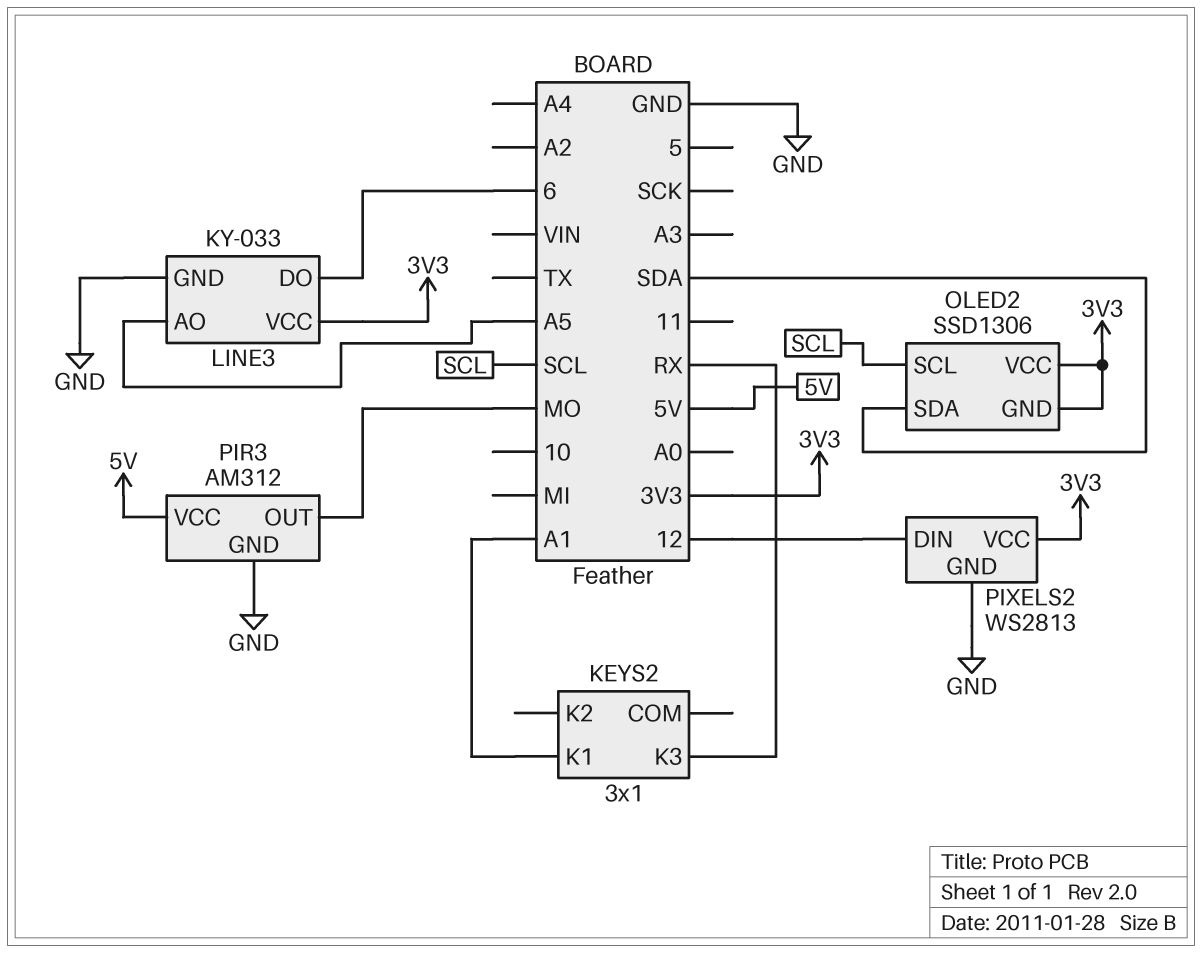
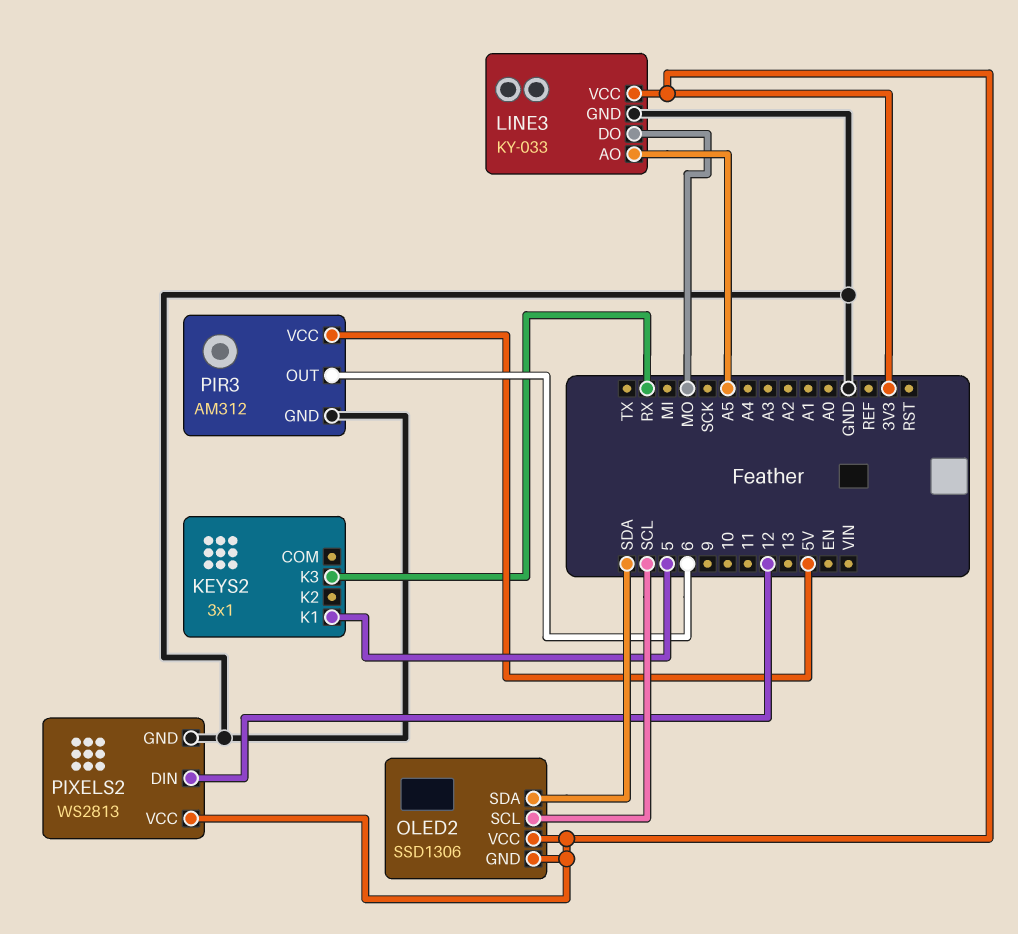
KEYS2 pin K1: A1 -> 5
LINE3 pin DO: 6 -> MO
PIR3 pin OUT: MO -> 6

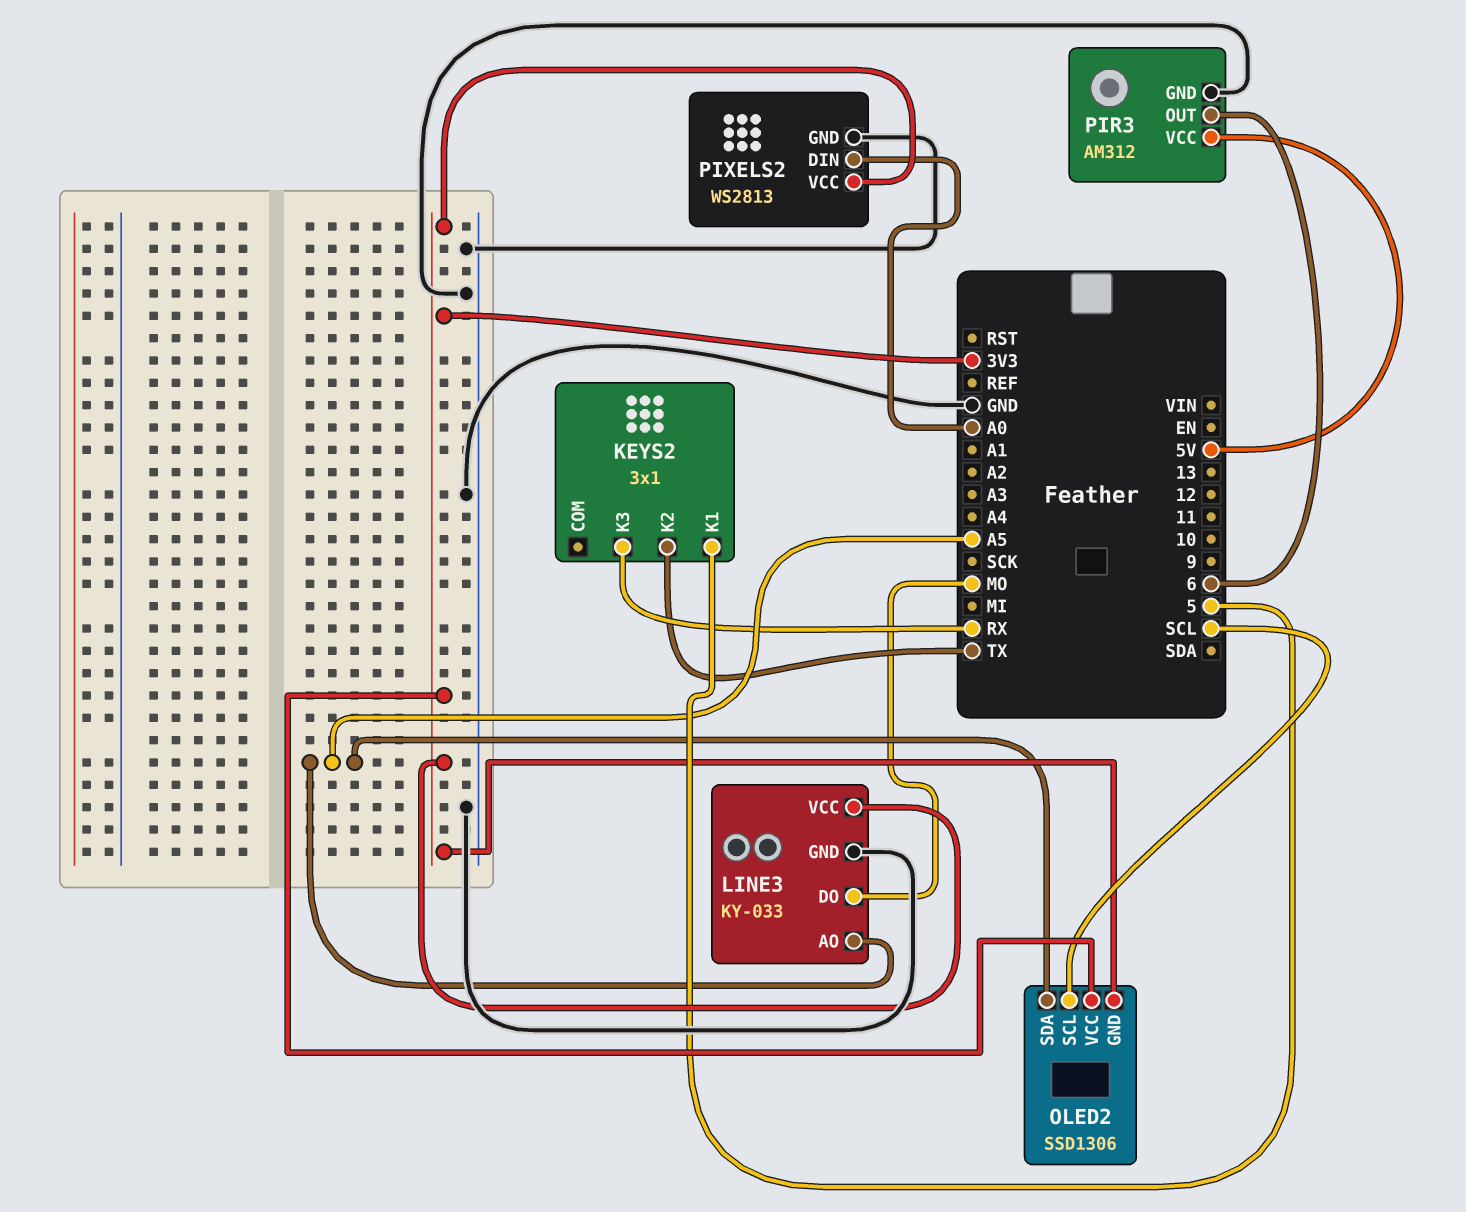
KEYS2 pin K2: none -> TX
OLED2 pin SDA: SDA -> A5
PIXELS2 pin DIN: 12 -> A0

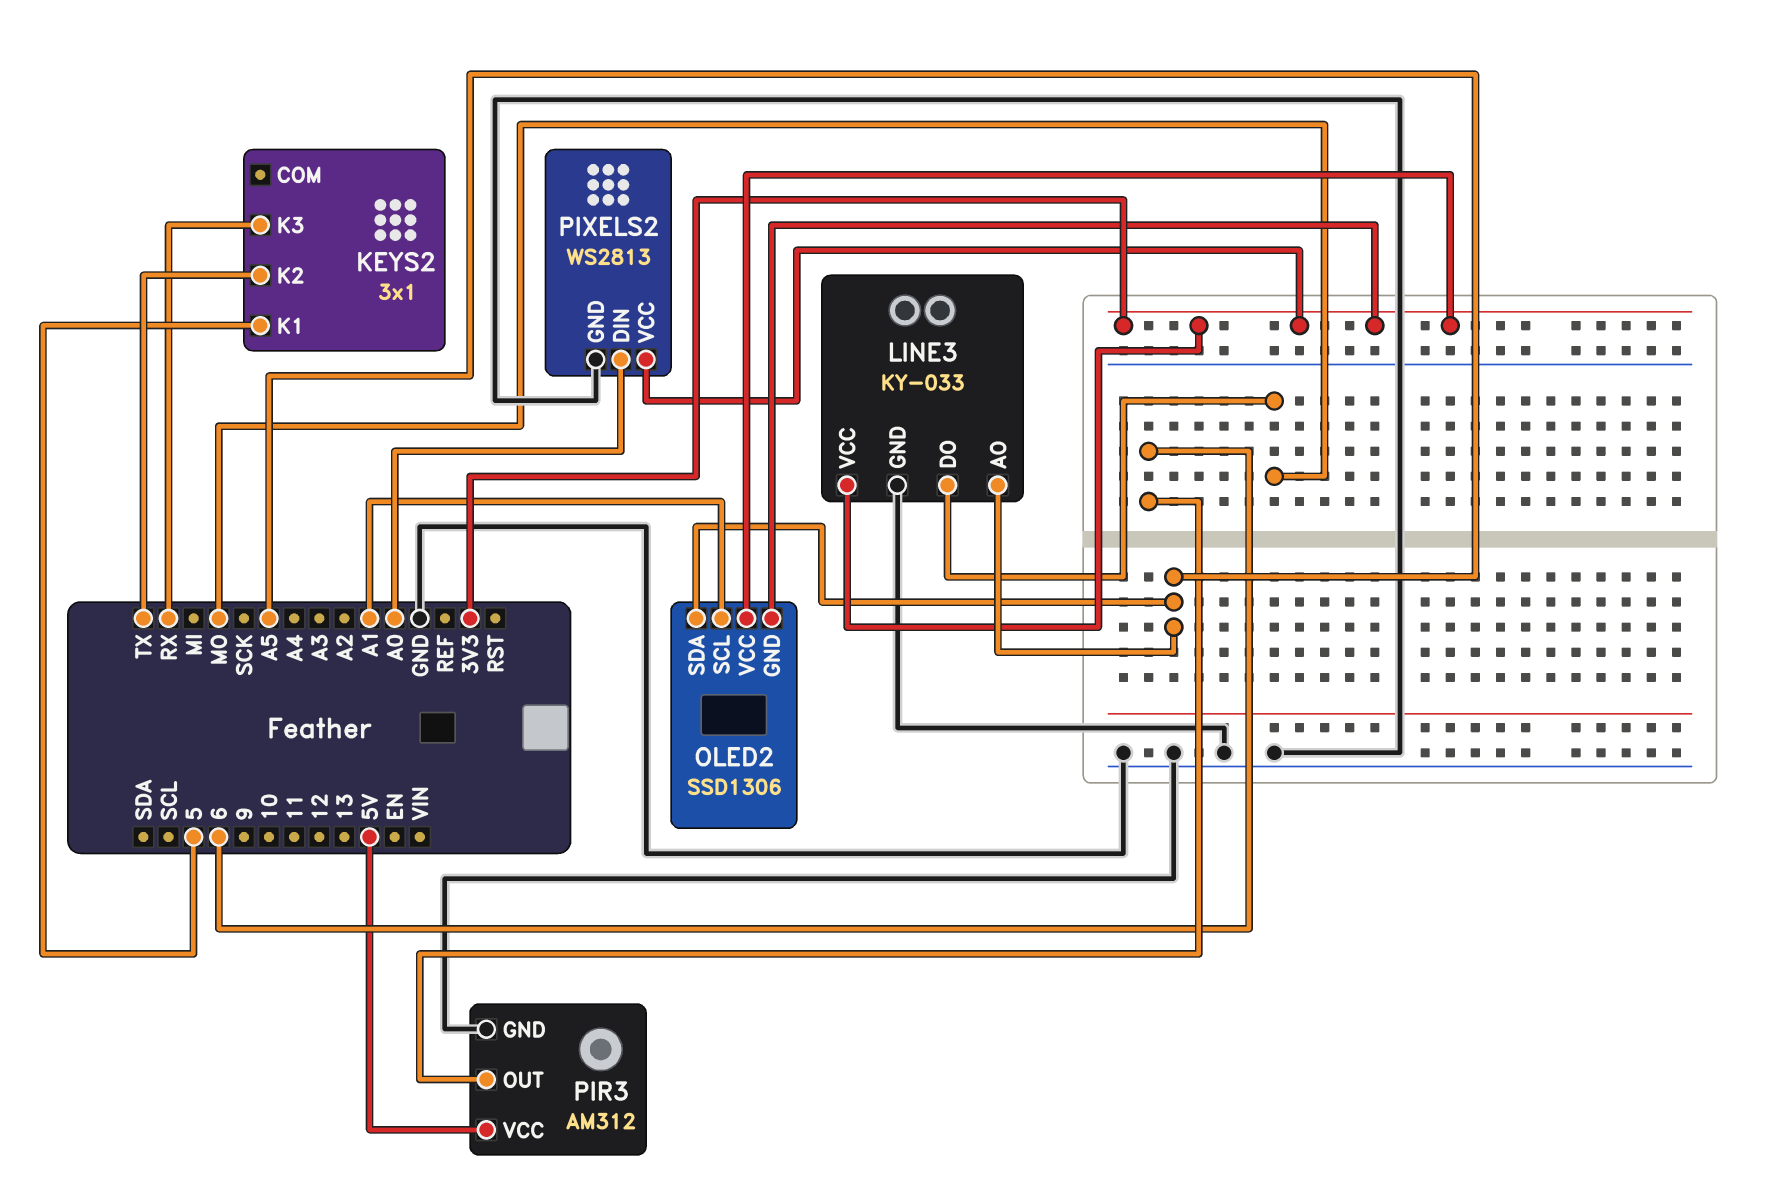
OLED2 pin SCL: SCL -> A1

